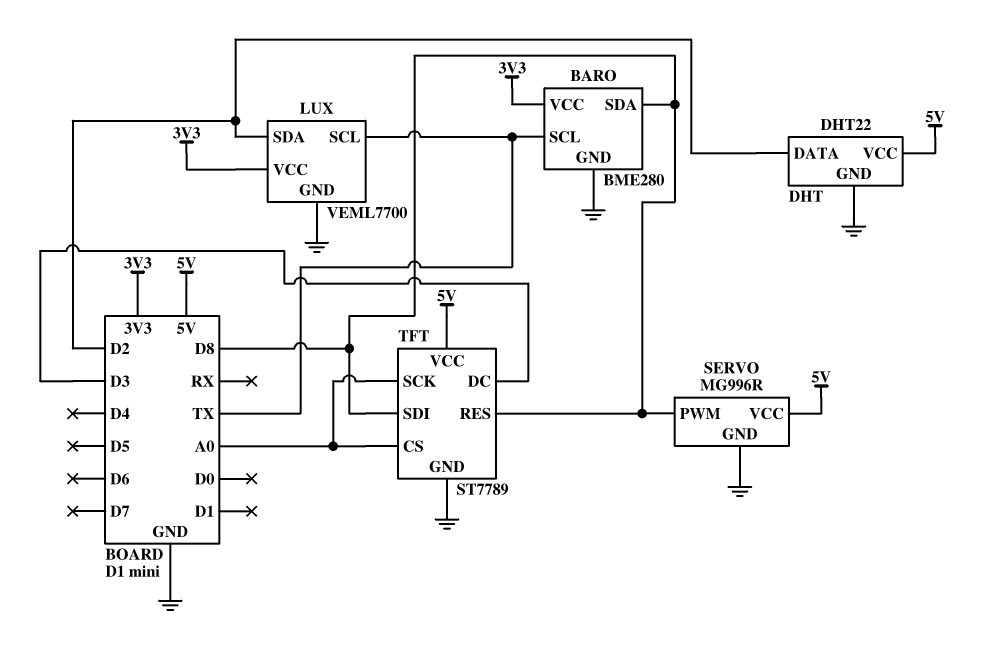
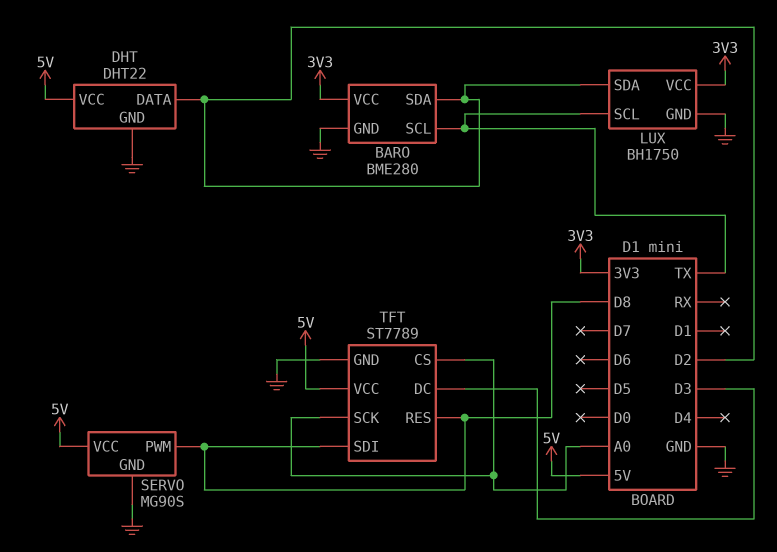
BARO pin SDA: D8 -> D2
LUX: VEML7700 -> BH1750
SERVO: MG996R -> MG90S

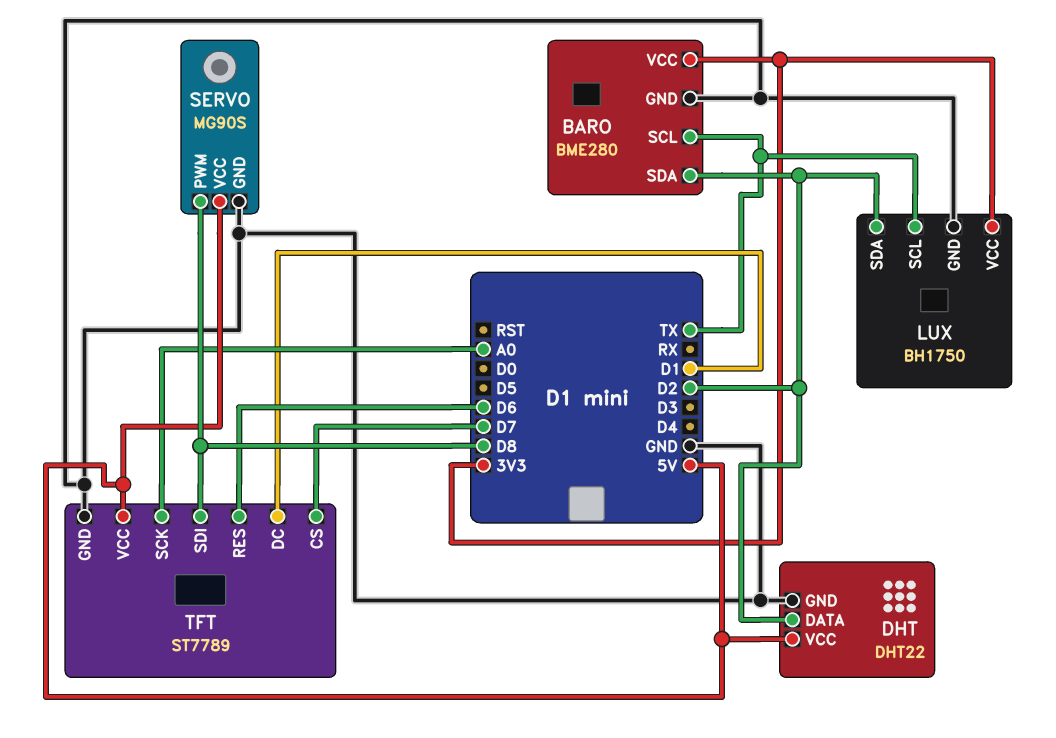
TFT pin CS: A0 -> D7
TFT pin DC: D3 -> D1
TFT pin RES: D8 -> D6

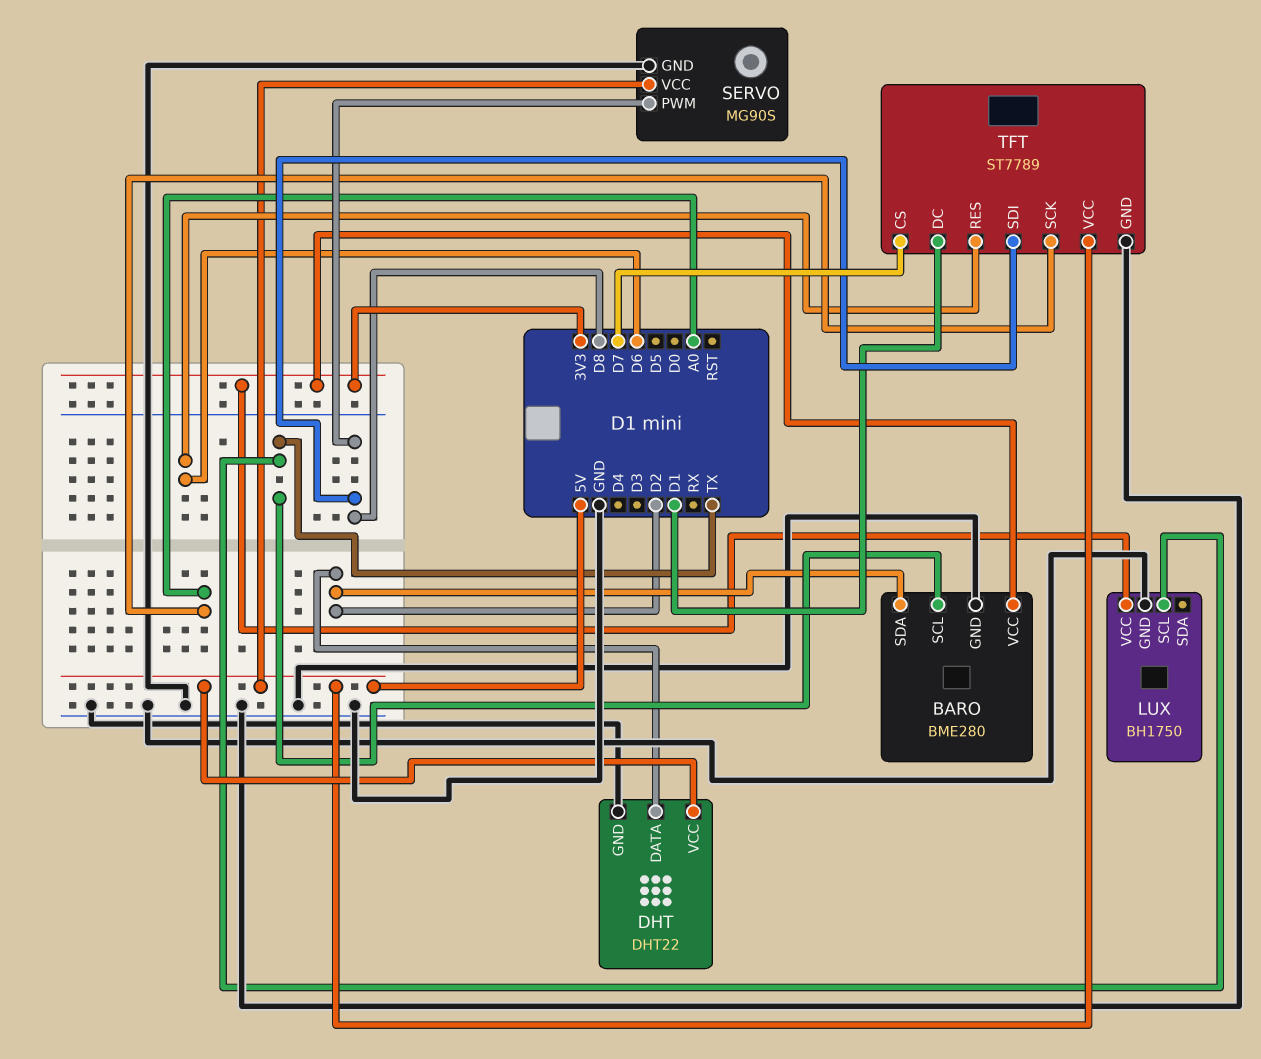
LUX pin SDA: D2 -> none

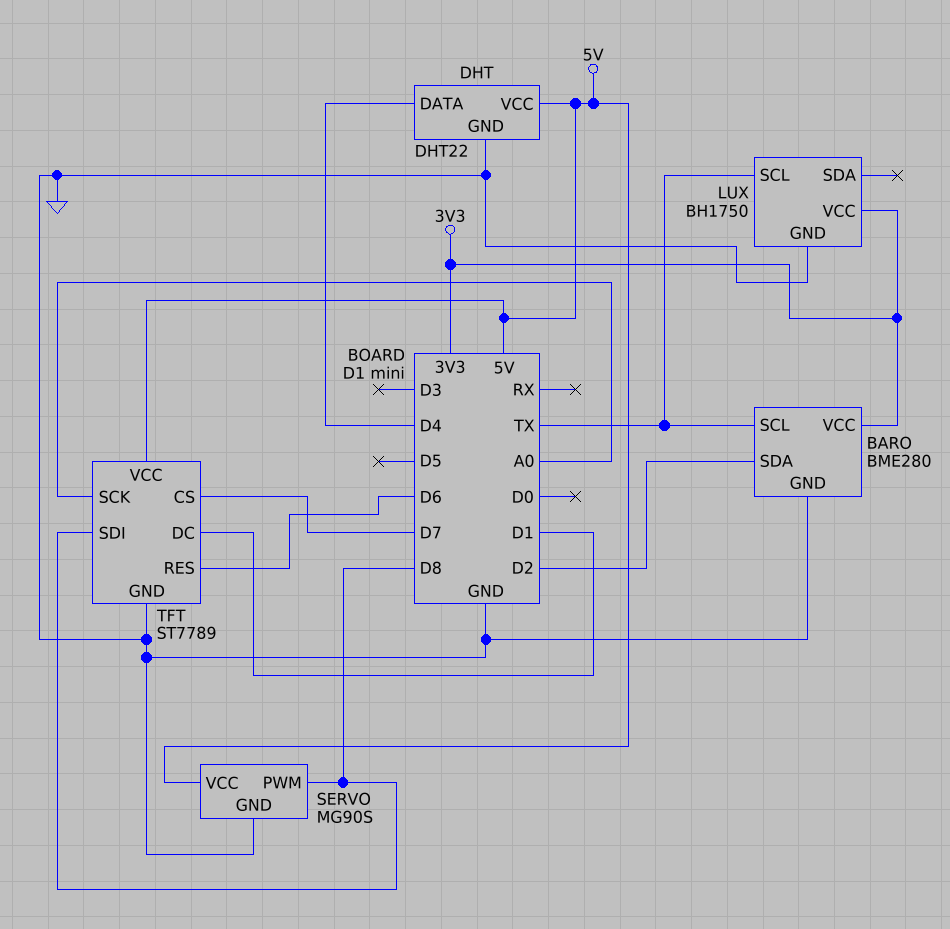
DHT pin DATA: D2 -> D4

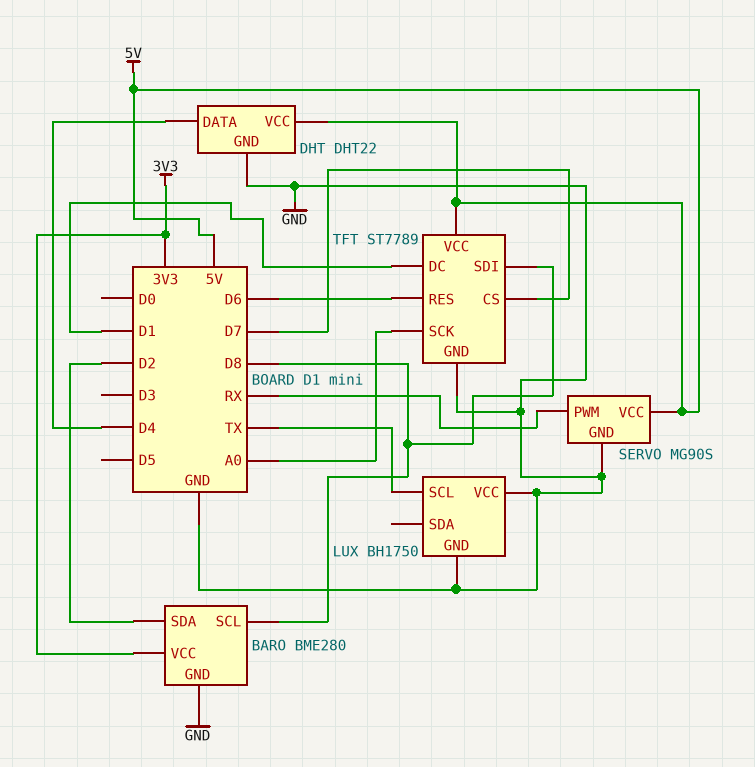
BARO pin SCL: TX -> D8
LUX pin VCC: 3V3 -> GND
SERVO pin PWM: D8 -> RX

